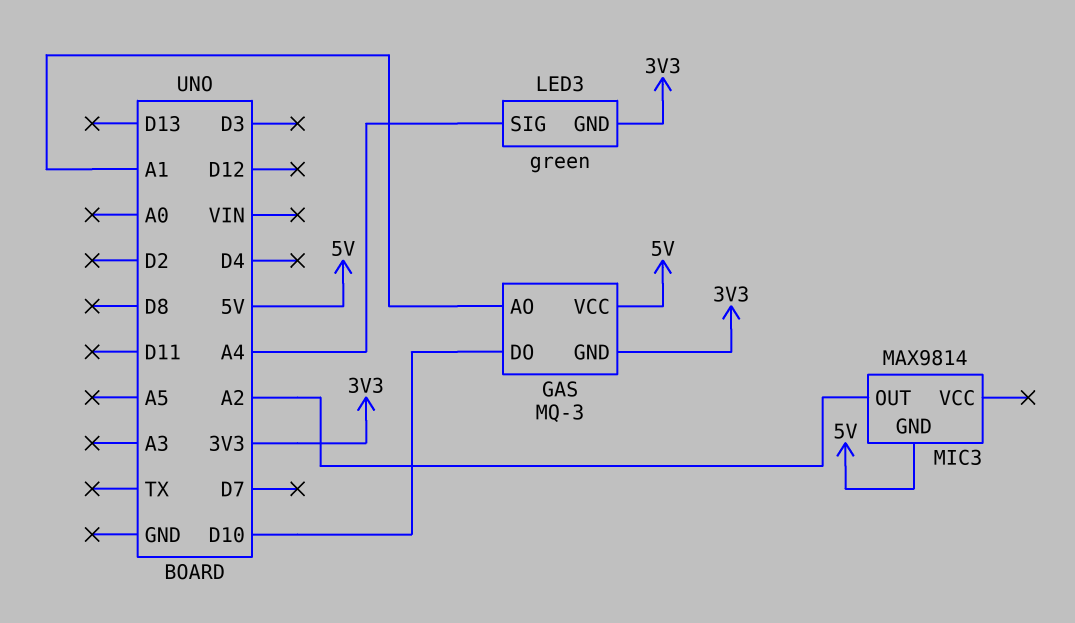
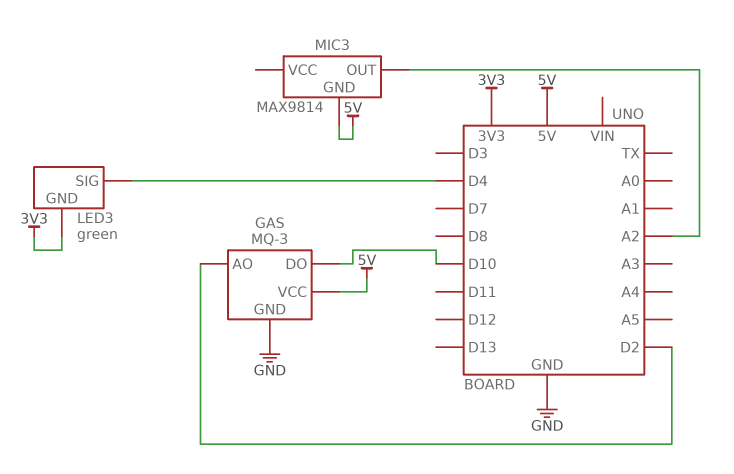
GAS pin AO: A1 -> D2
GAS pin GND: 3V3 -> GND
LED3 pin SIG: A4 -> D4

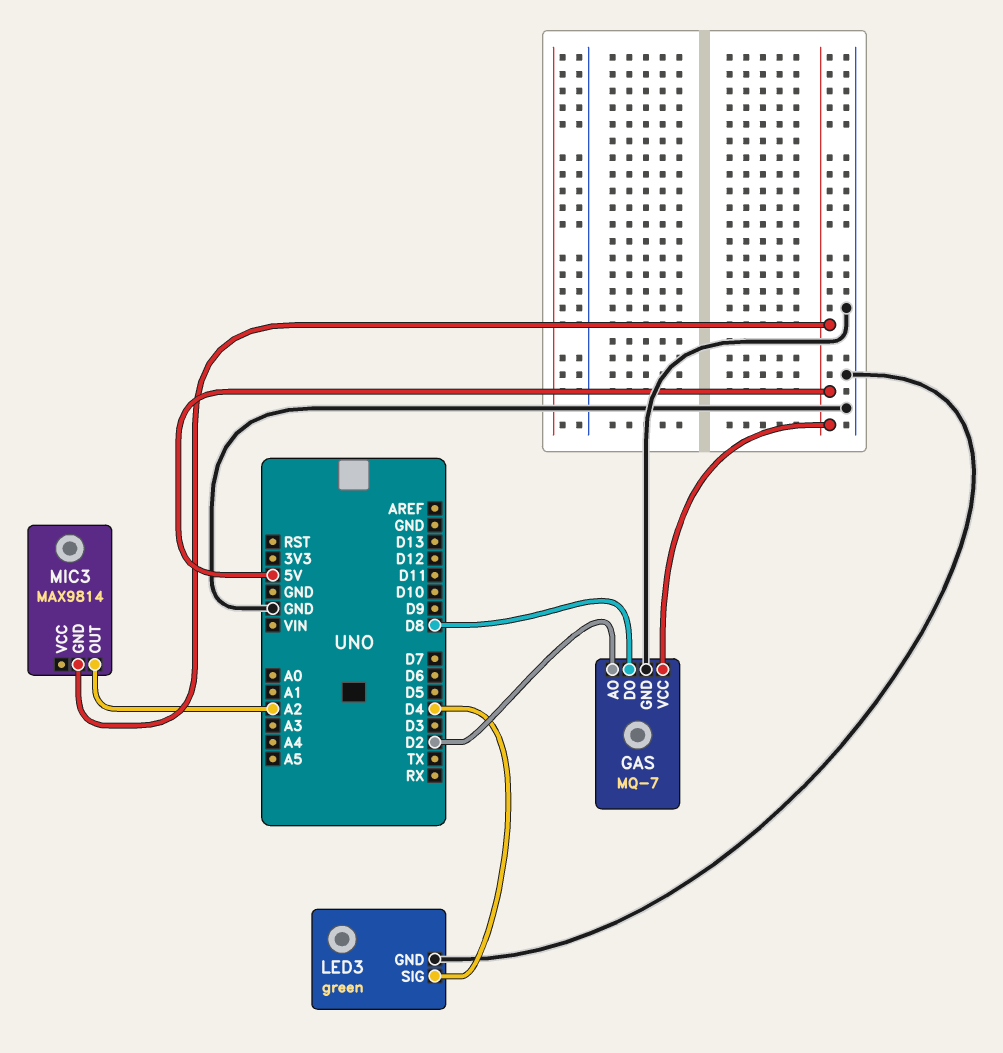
GAS: MQ-3 -> MQ-7
GAS pin DO: D10 -> D8
LED3 pin GND: 3V3 -> GND

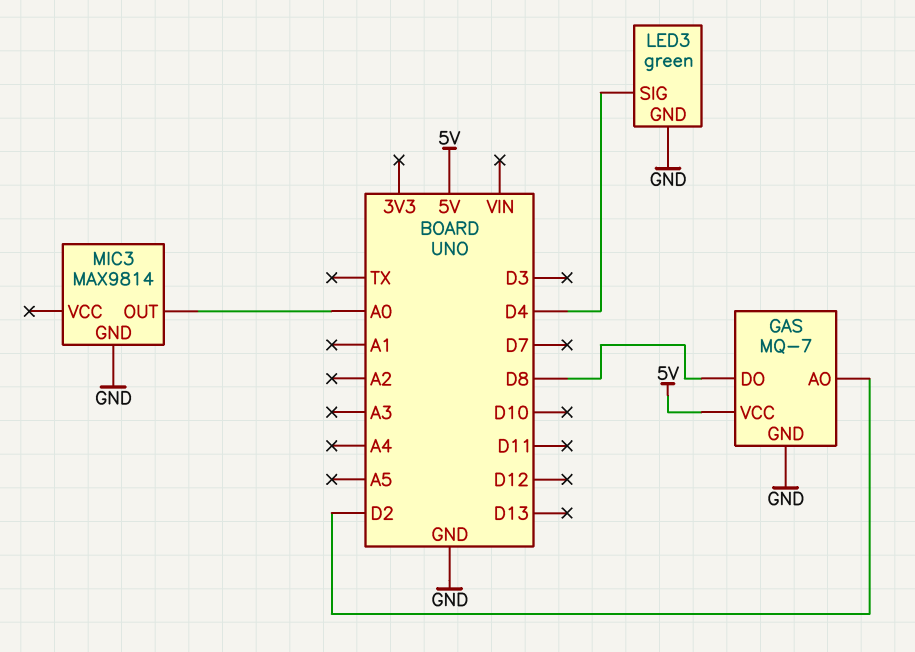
MIC3 pin GND: 5V -> GND
MIC3 pin OUT: A2 -> A0

